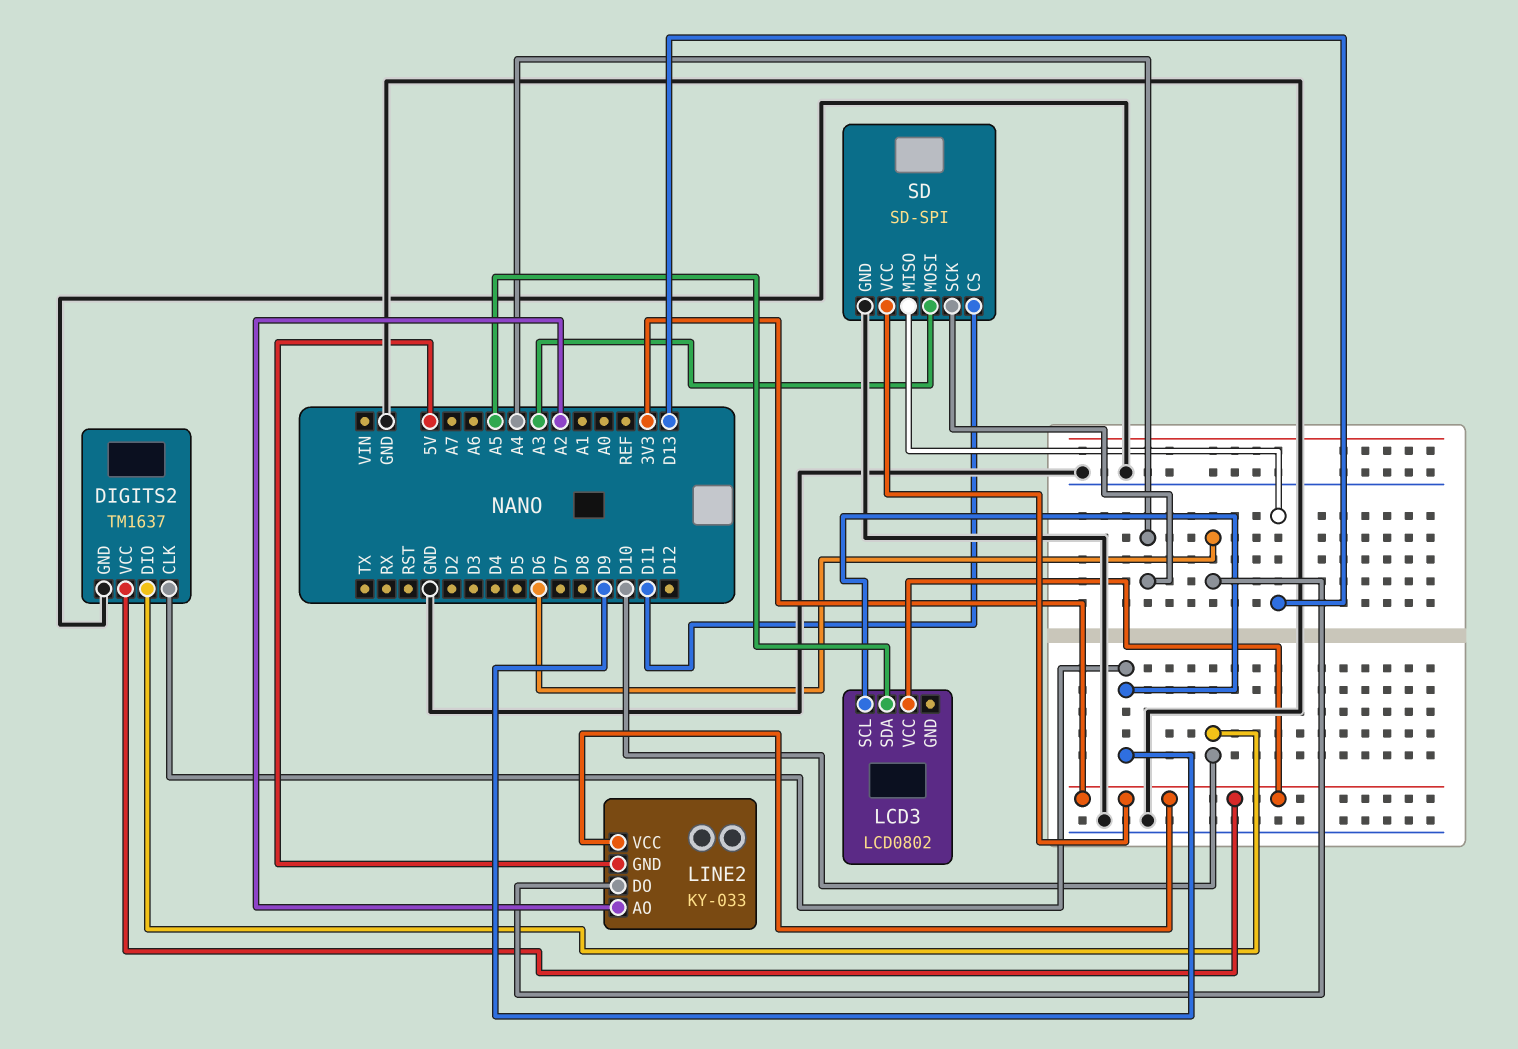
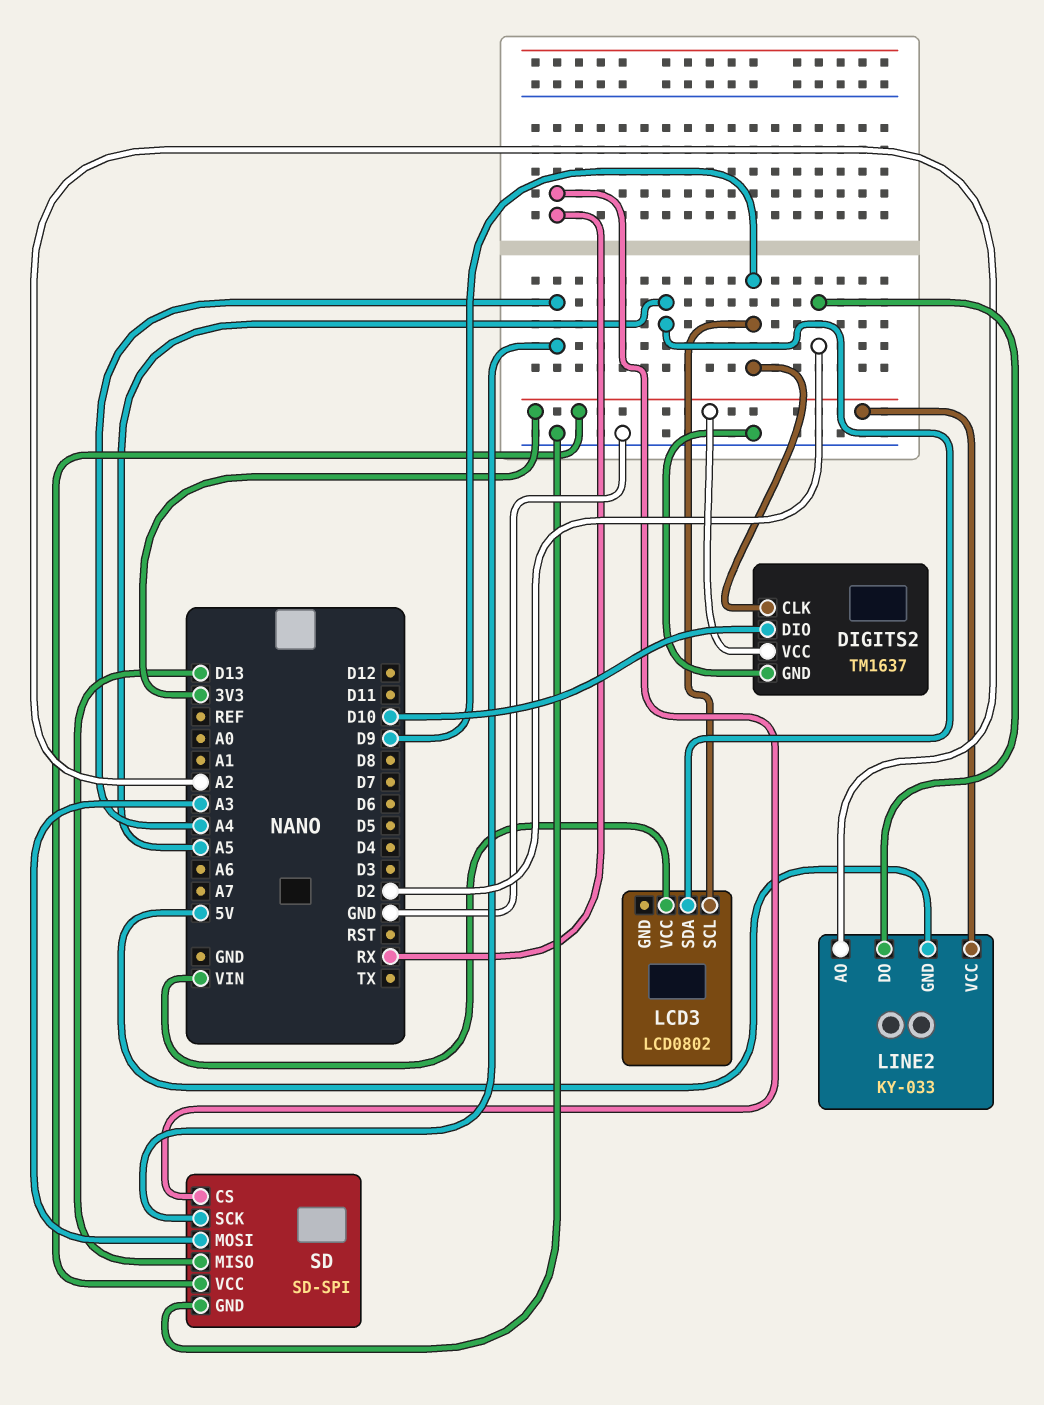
LCD3 pin VCC: 3V3 -> VIN
LINE2 pin DO: D6 -> D2
SD pin CS: D11 -> RX

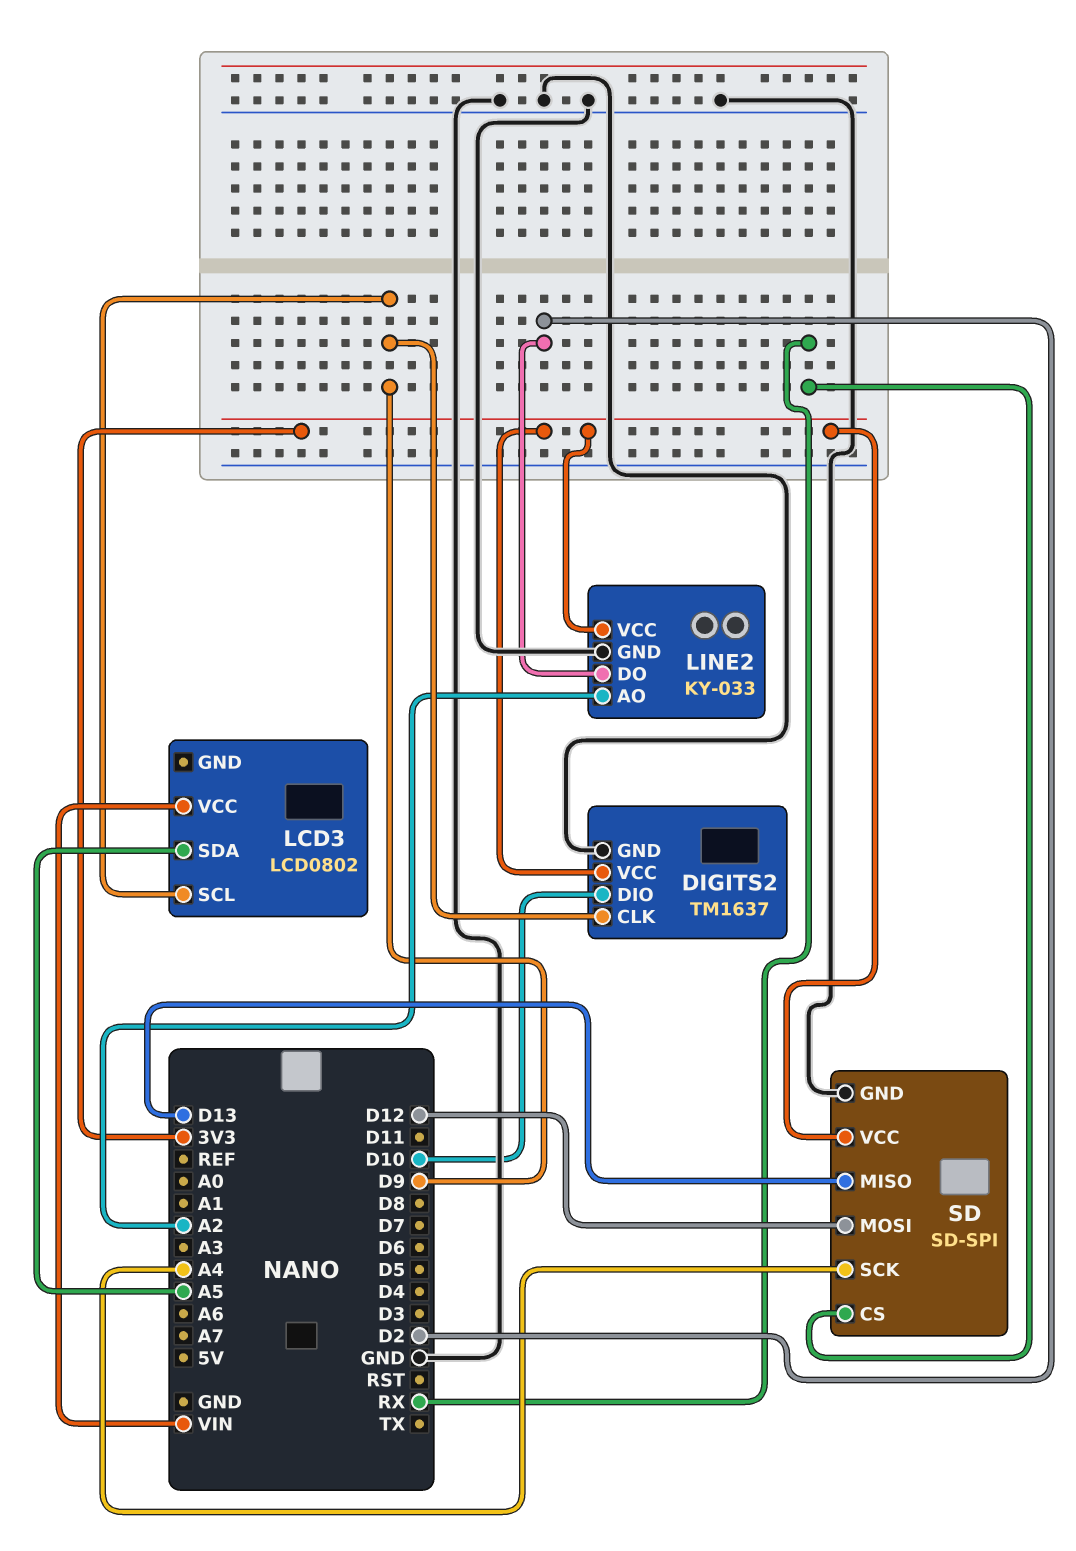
LINE2 pin GND: 5V -> GND
SD pin MOSI: A3 -> D12

